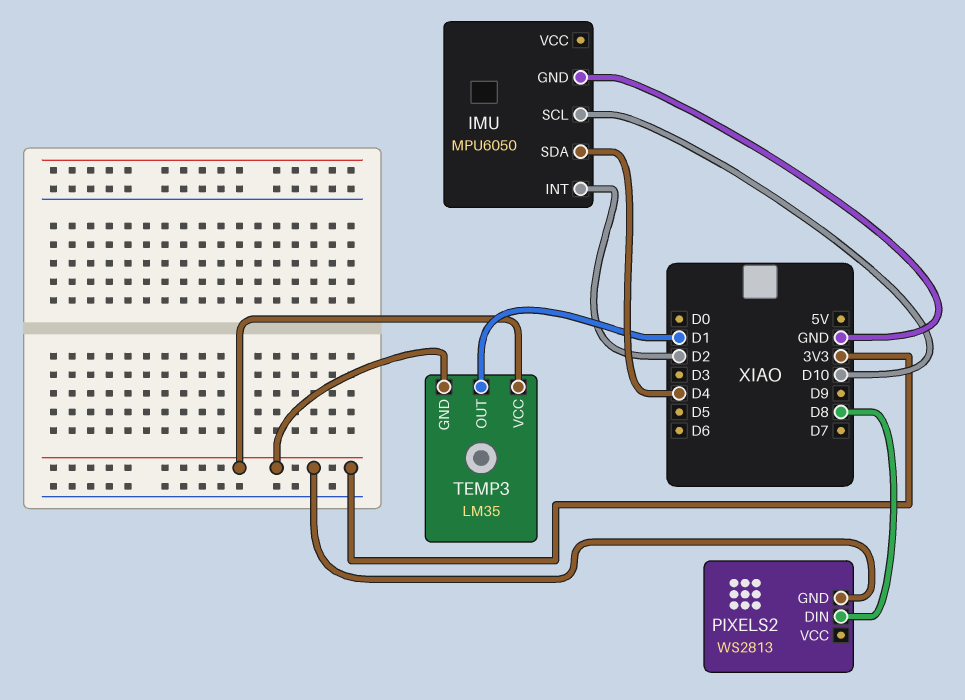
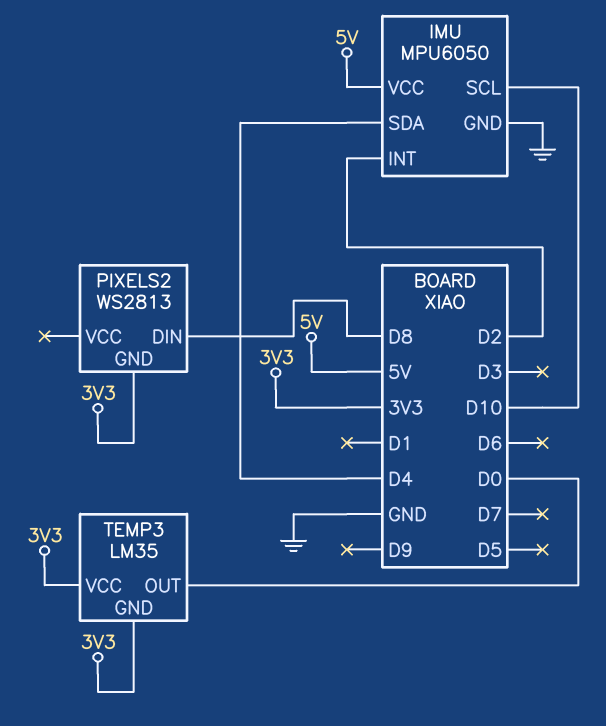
IMU pin VCC: none -> 5V
TEMP3 pin OUT: D1 -> D0

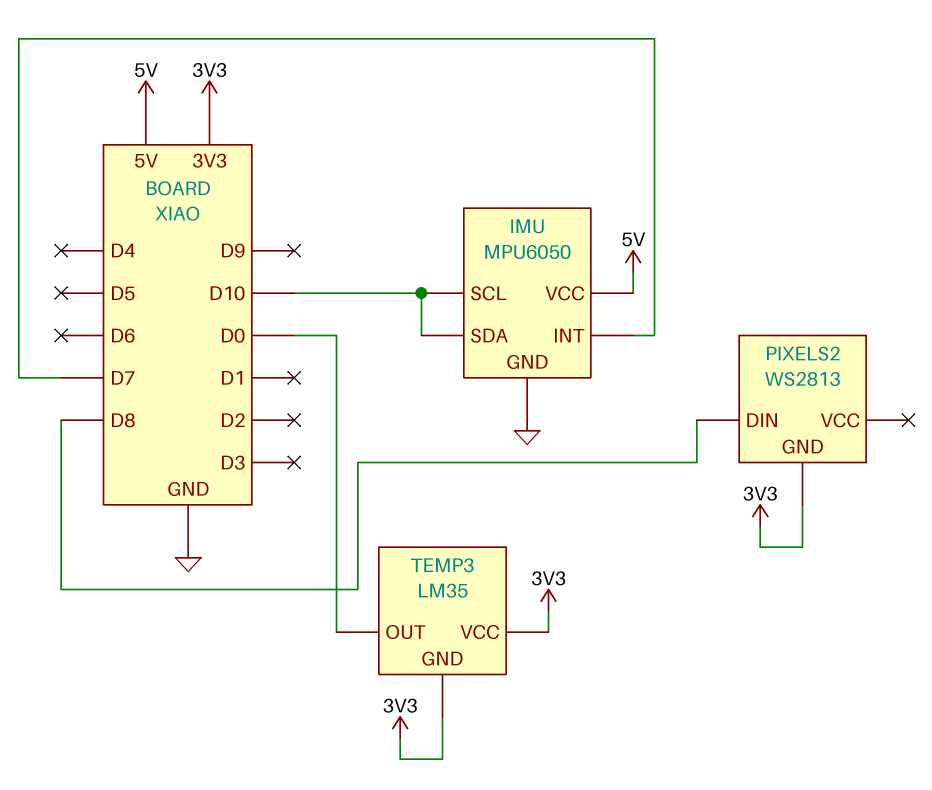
IMU pin INT: D2 -> D7
IMU pin SDA: D4 -> D10

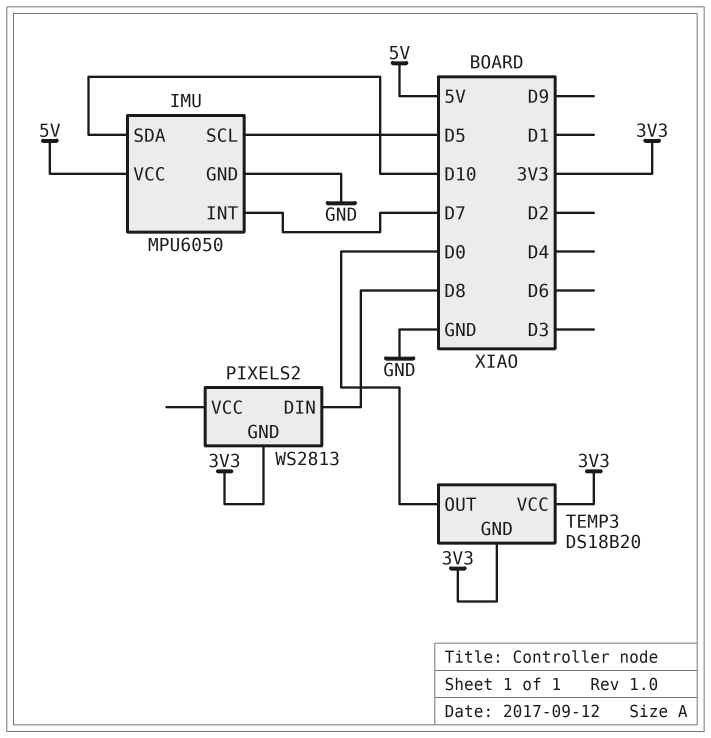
IMU pin SCL: D10 -> D5
TEMP3: LM35 -> DS18B20

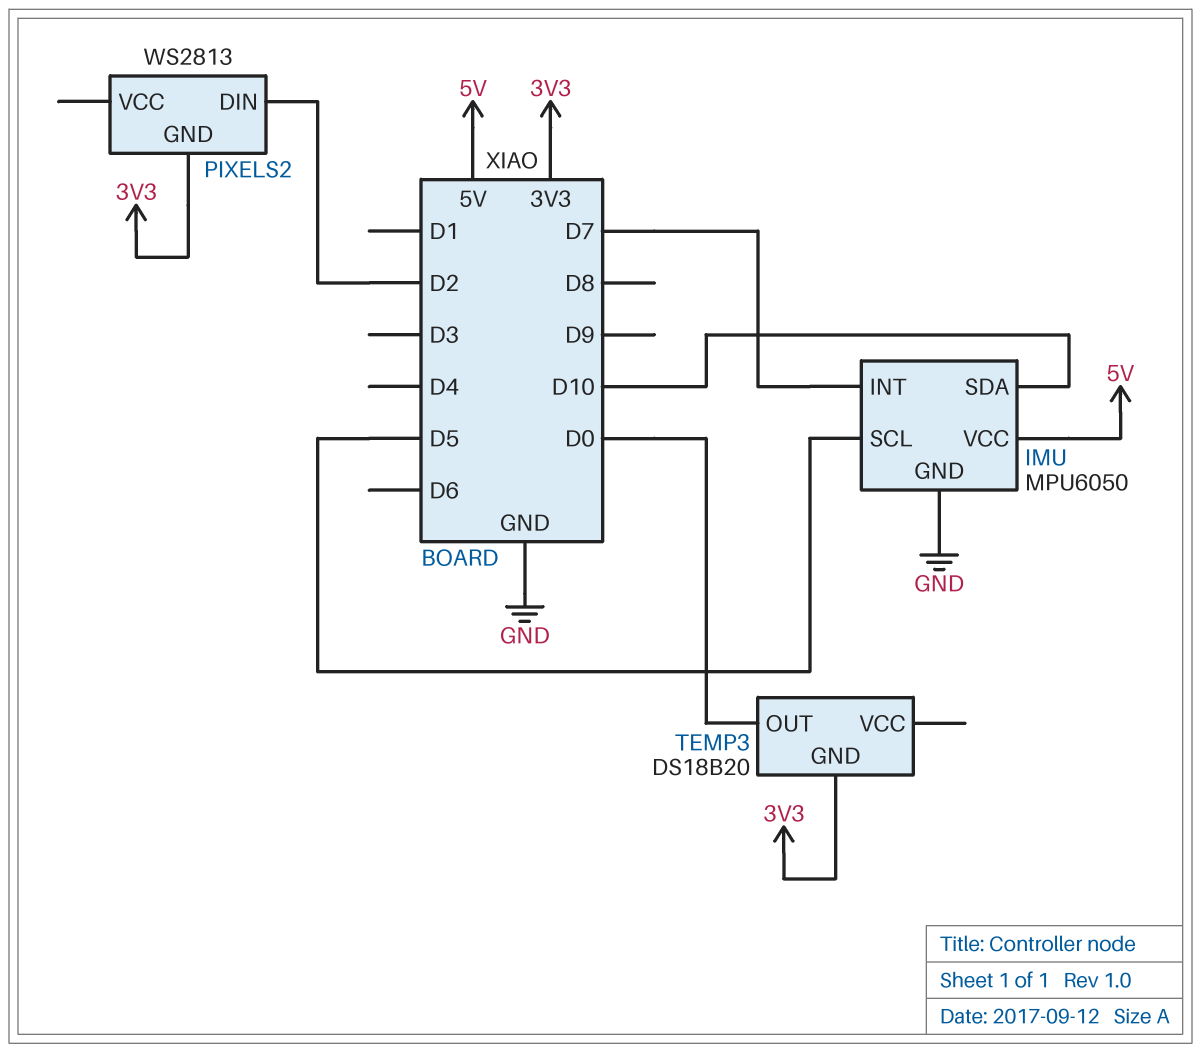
PIXELS2 pin DIN: D8 -> D2
TEMP3 pin VCC: 3V3 -> none

